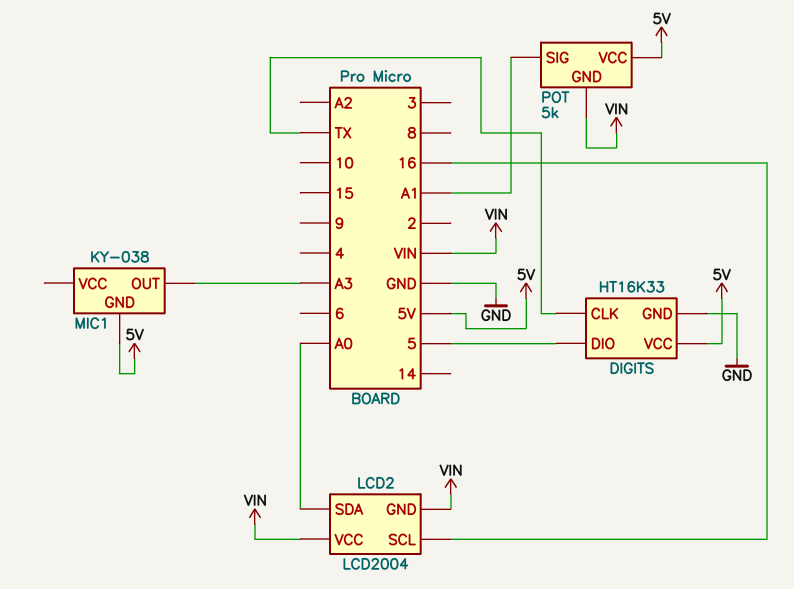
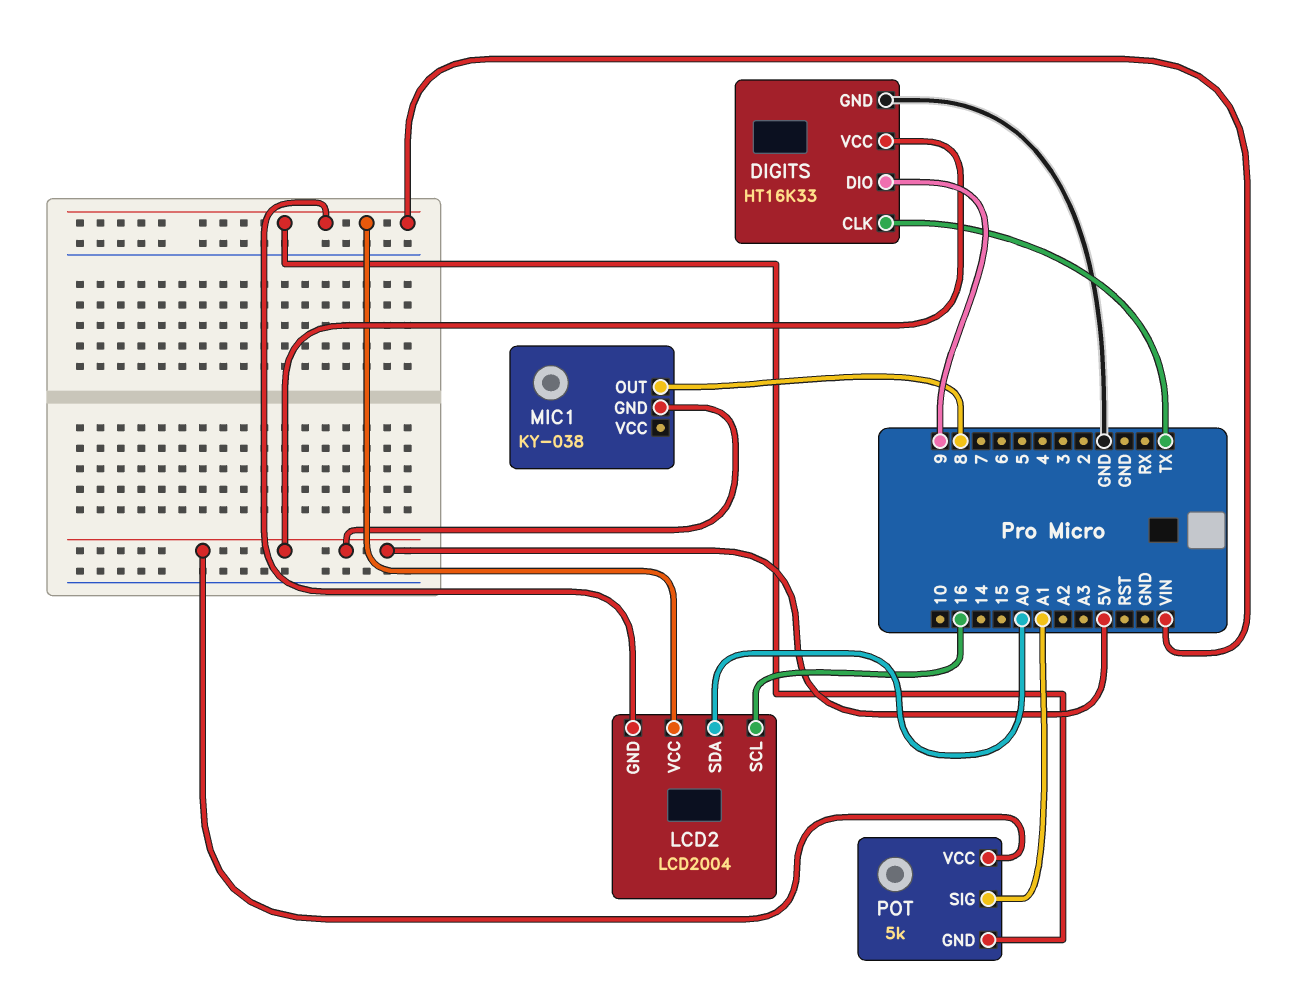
DIGITS pin DIO: 5 -> 9
MIC1 pin OUT: A3 -> 8

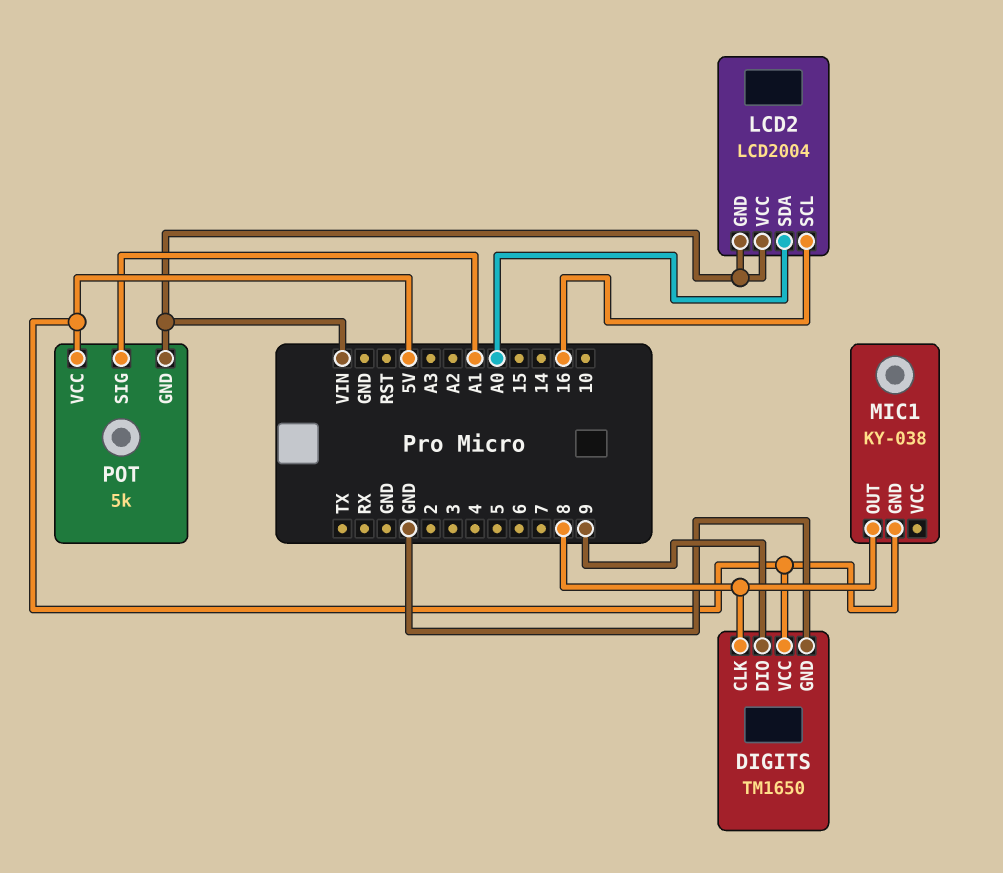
DIGITS: HT16K33 -> TM1650
DIGITS pin CLK: TX -> 8

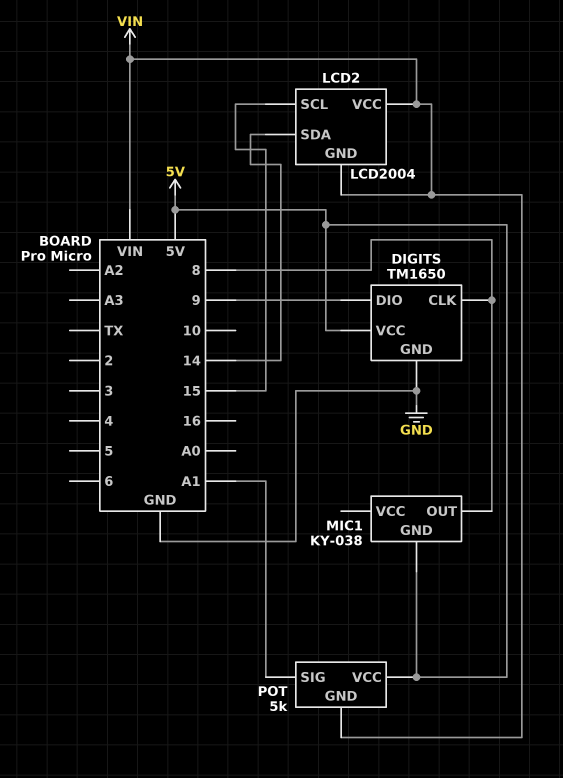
LCD2 pin SCL: 16 -> 15
LCD2 pin SDA: A0 -> 14

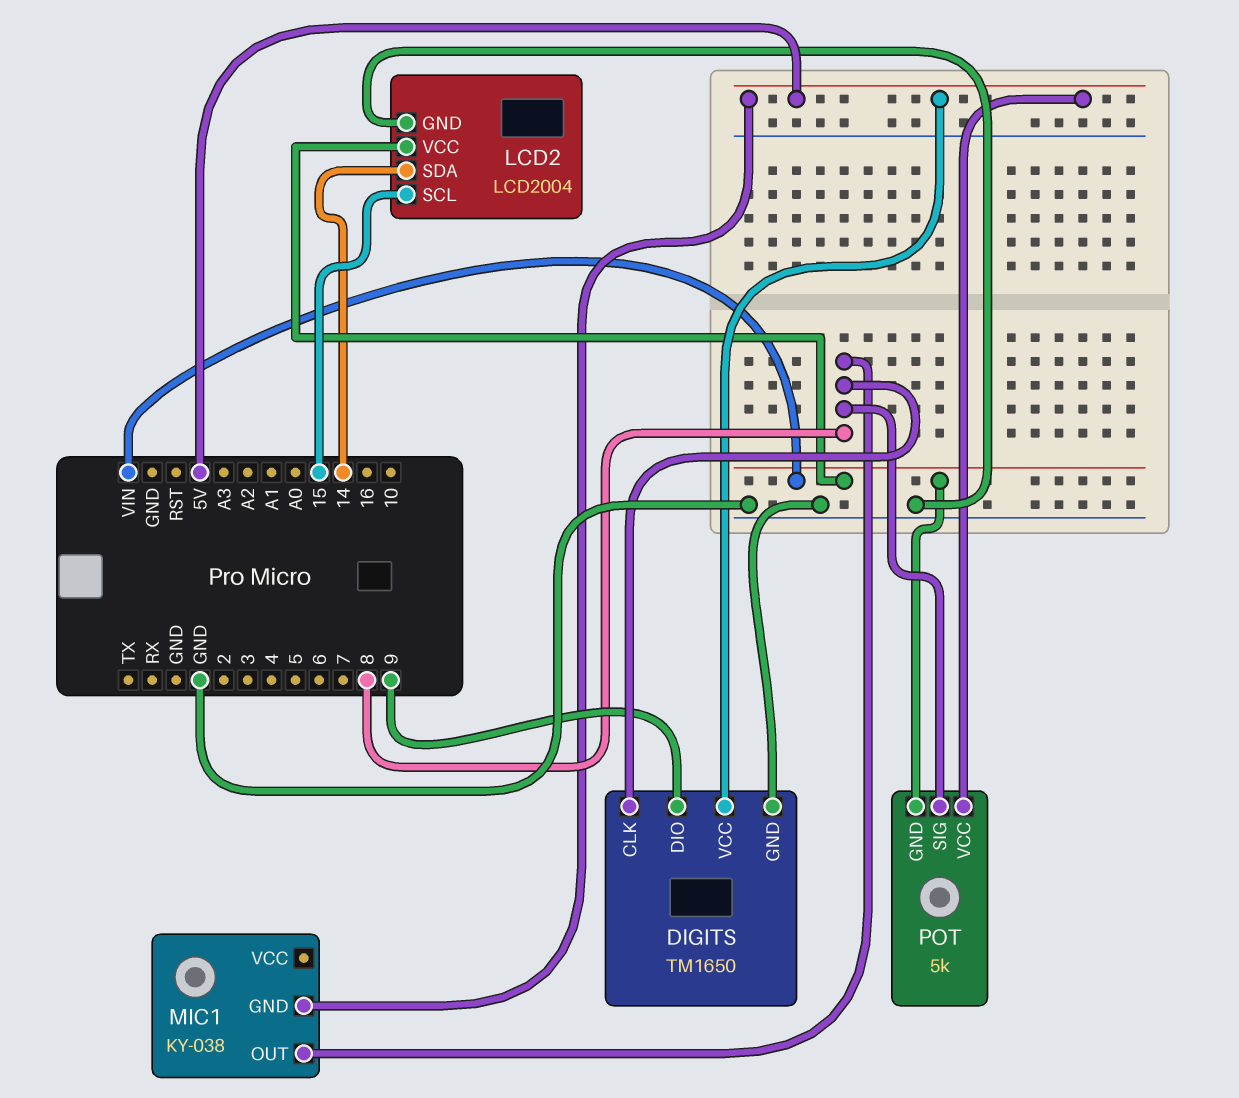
LCD2 pin GND: VIN -> GND
POT pin SIG: A1 -> 8

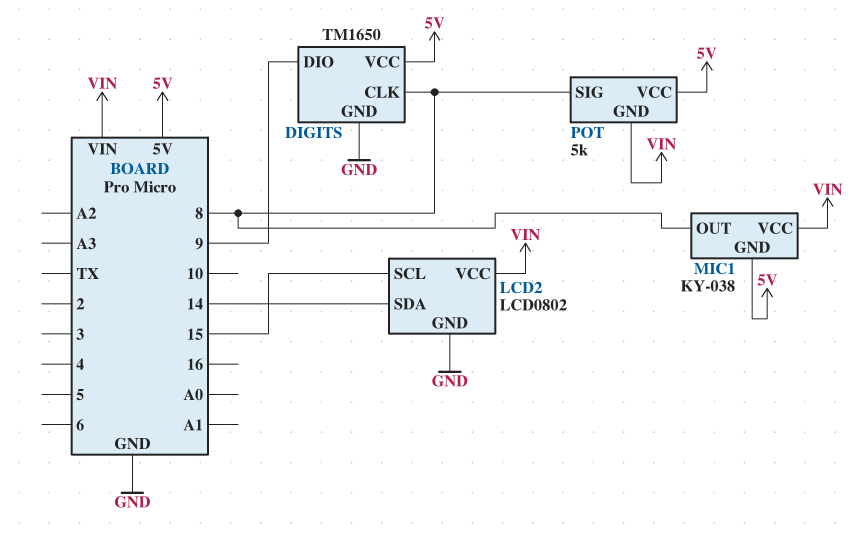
LCD2: LCD2004 -> LCD0802
MIC1 pin VCC: none -> VIN

